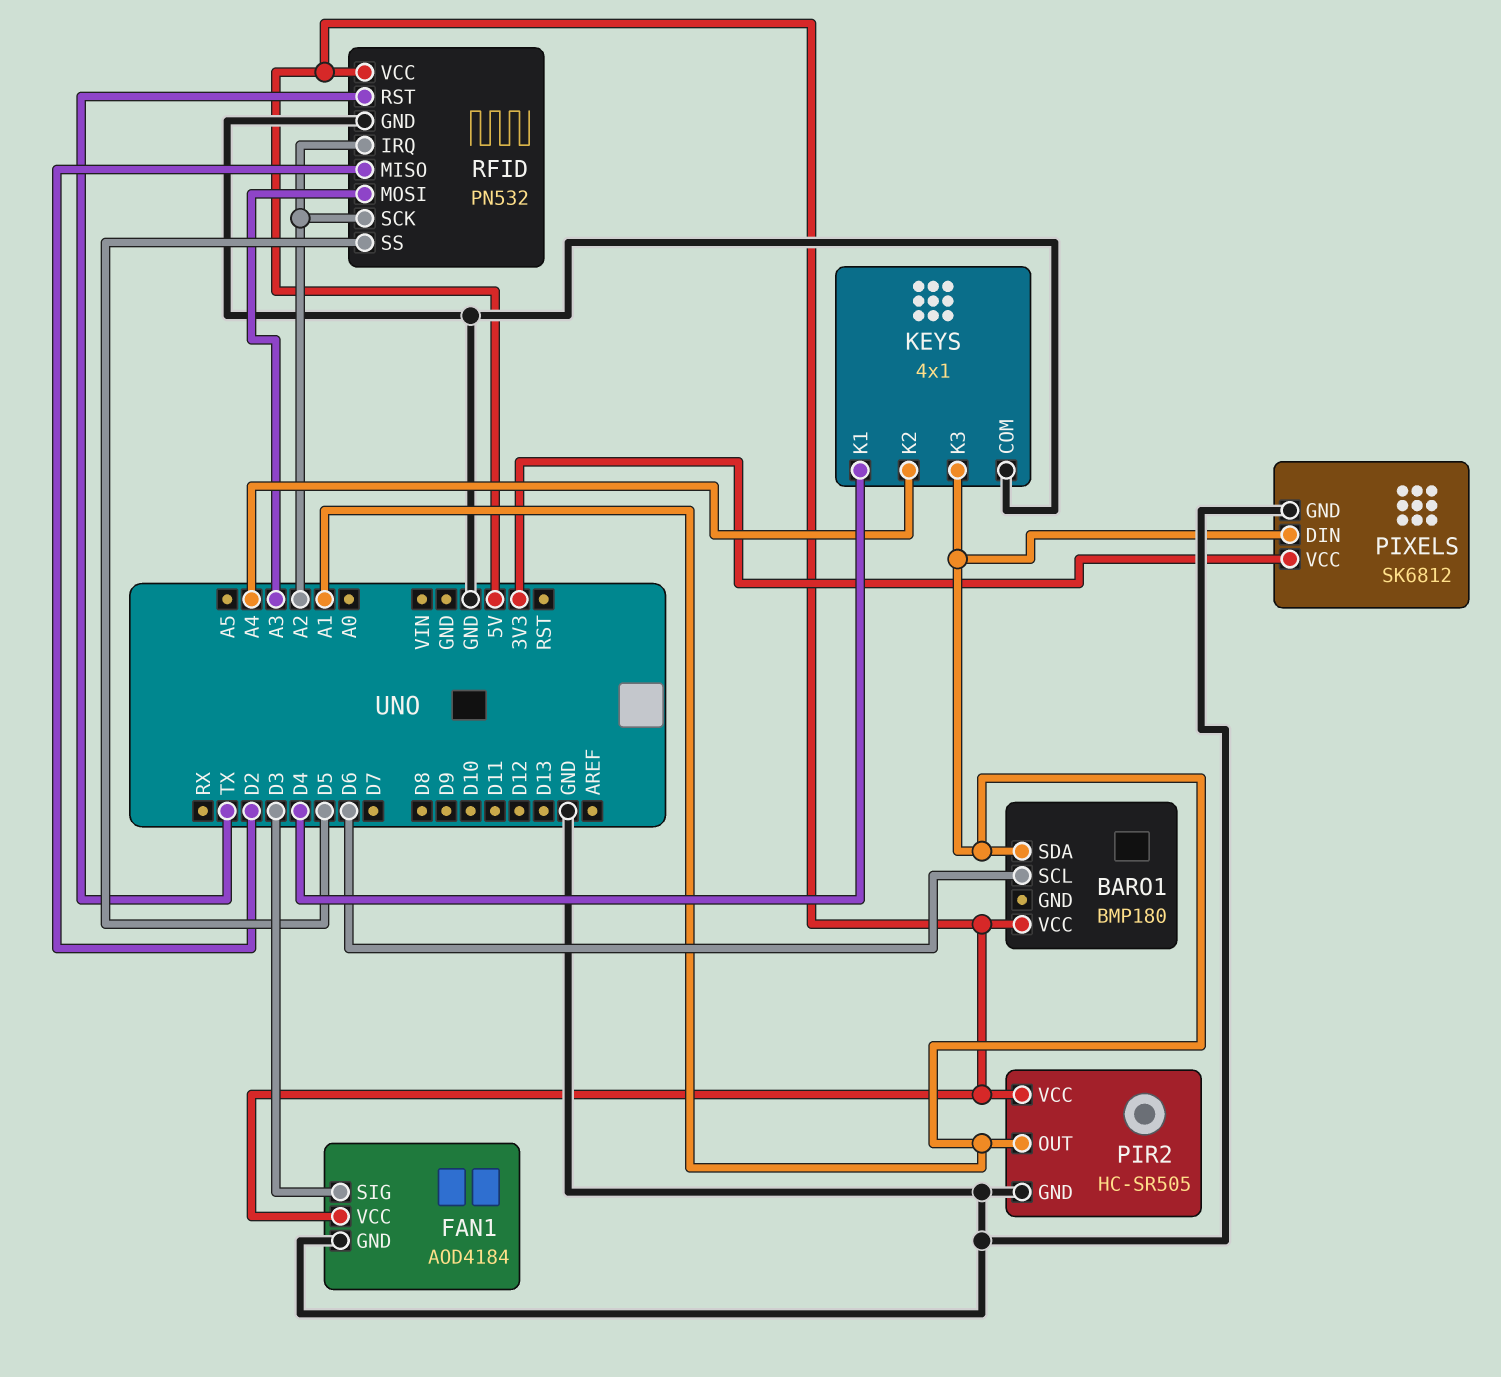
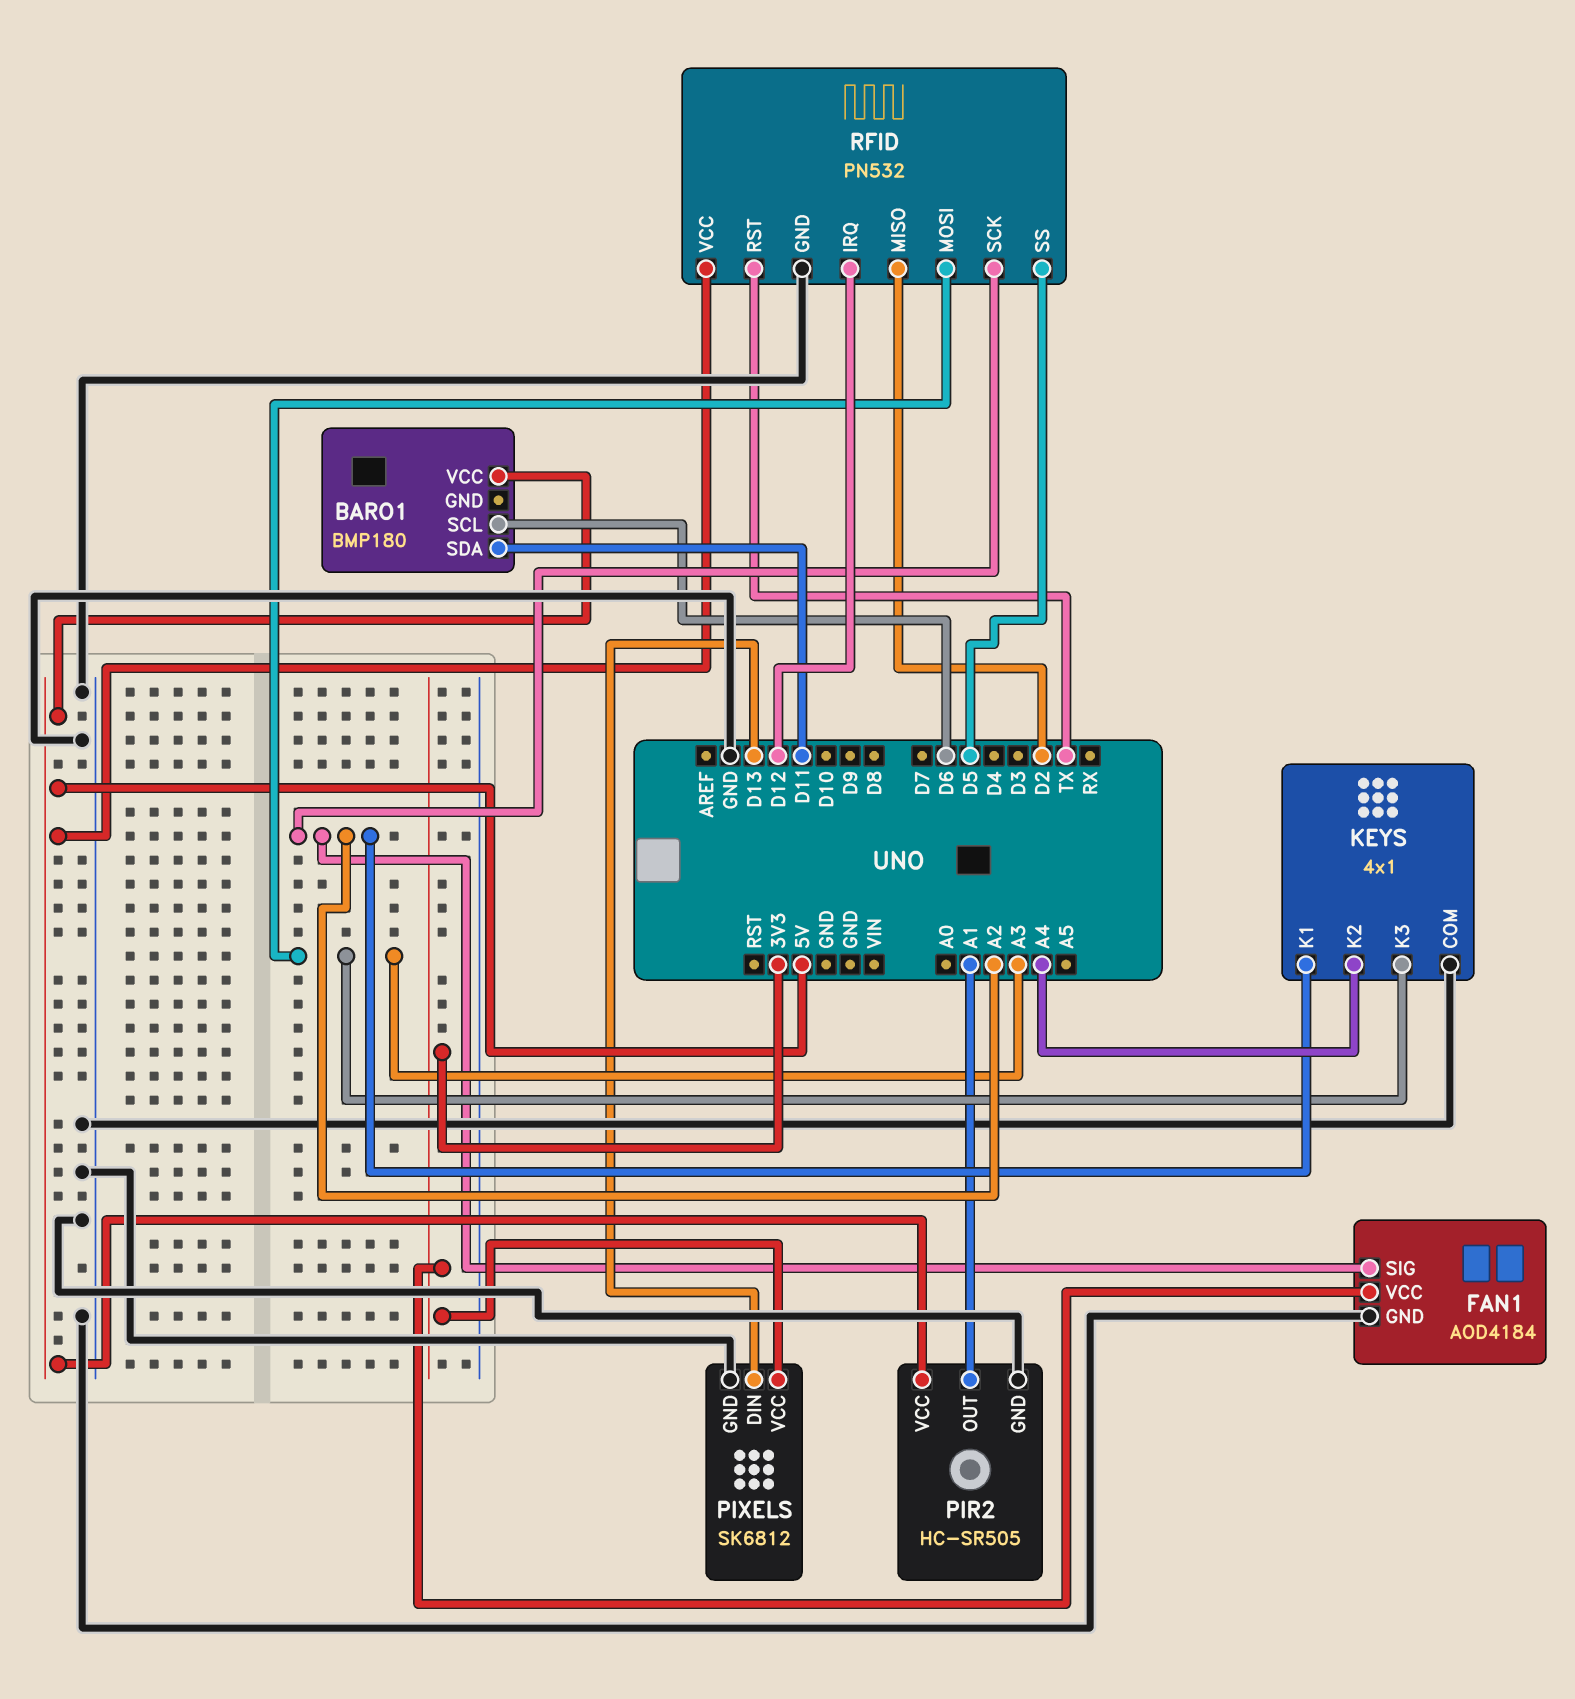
BARO1 pin SDA: A1 -> D11
FAN1 pin SIG: D3 -> A2
FAN1 pin VCC: 5V -> 3V3
KEYS pin K1: D4 -> A2
KEYS pin K3: A1 -> A3
PIXELS pin DIN: A1 -> D13
RFID pin IRQ: A2 -> D12

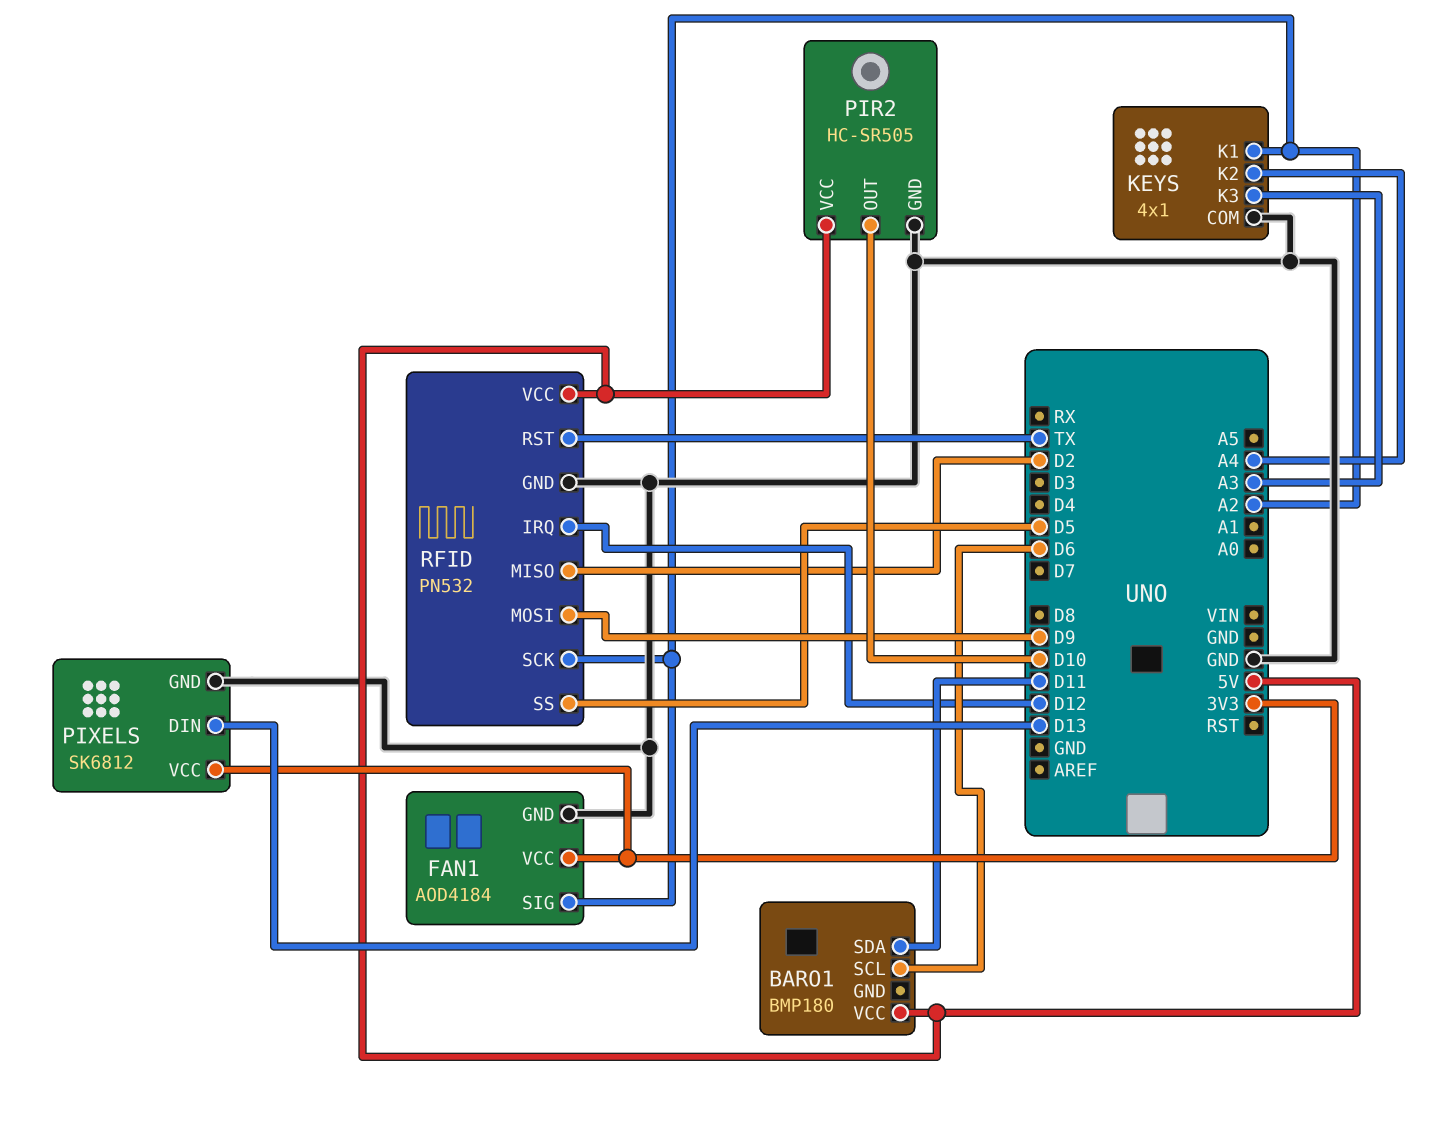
PIR2 pin OUT: A1 -> D10
RFID pin MOSI: A3 -> D9

